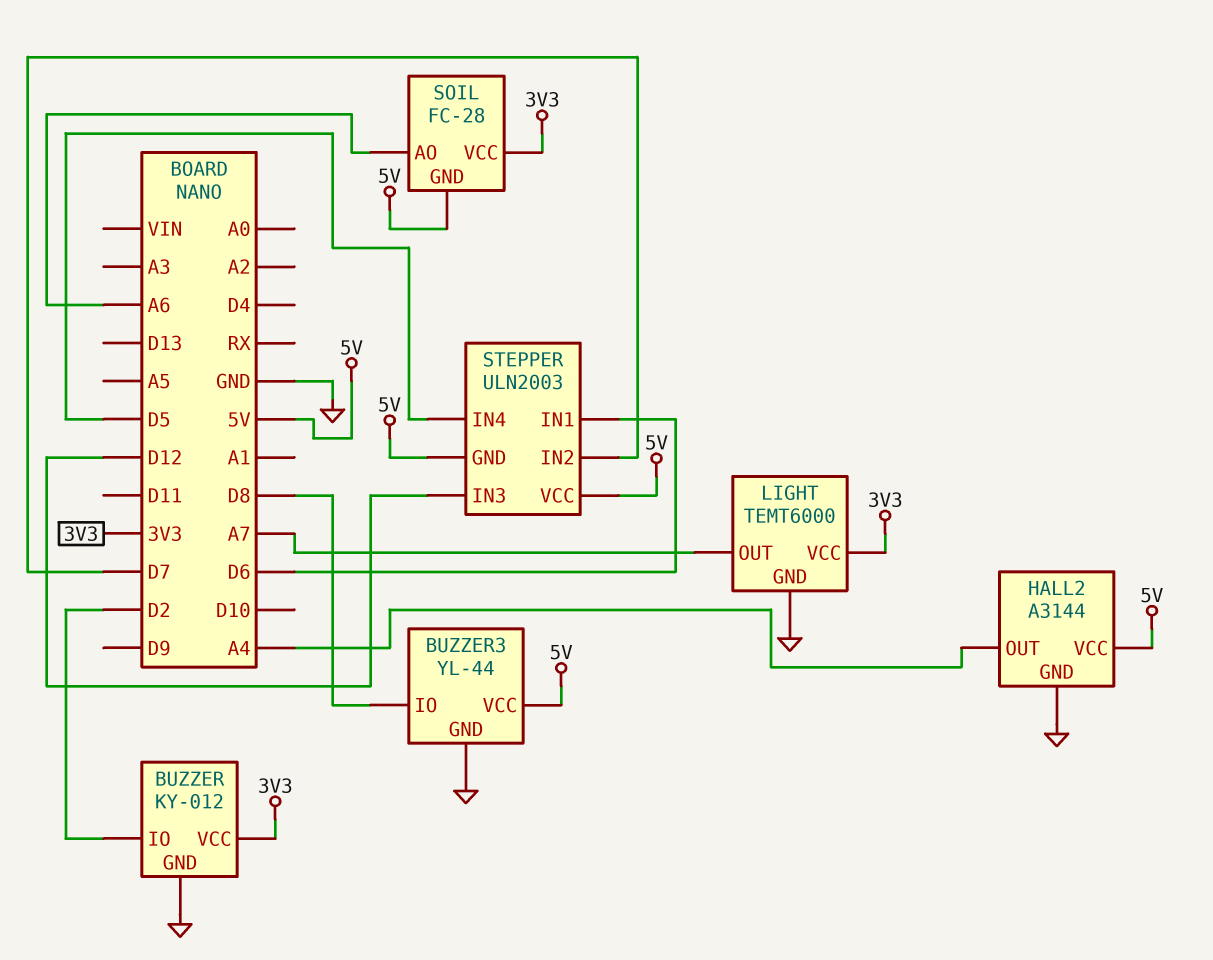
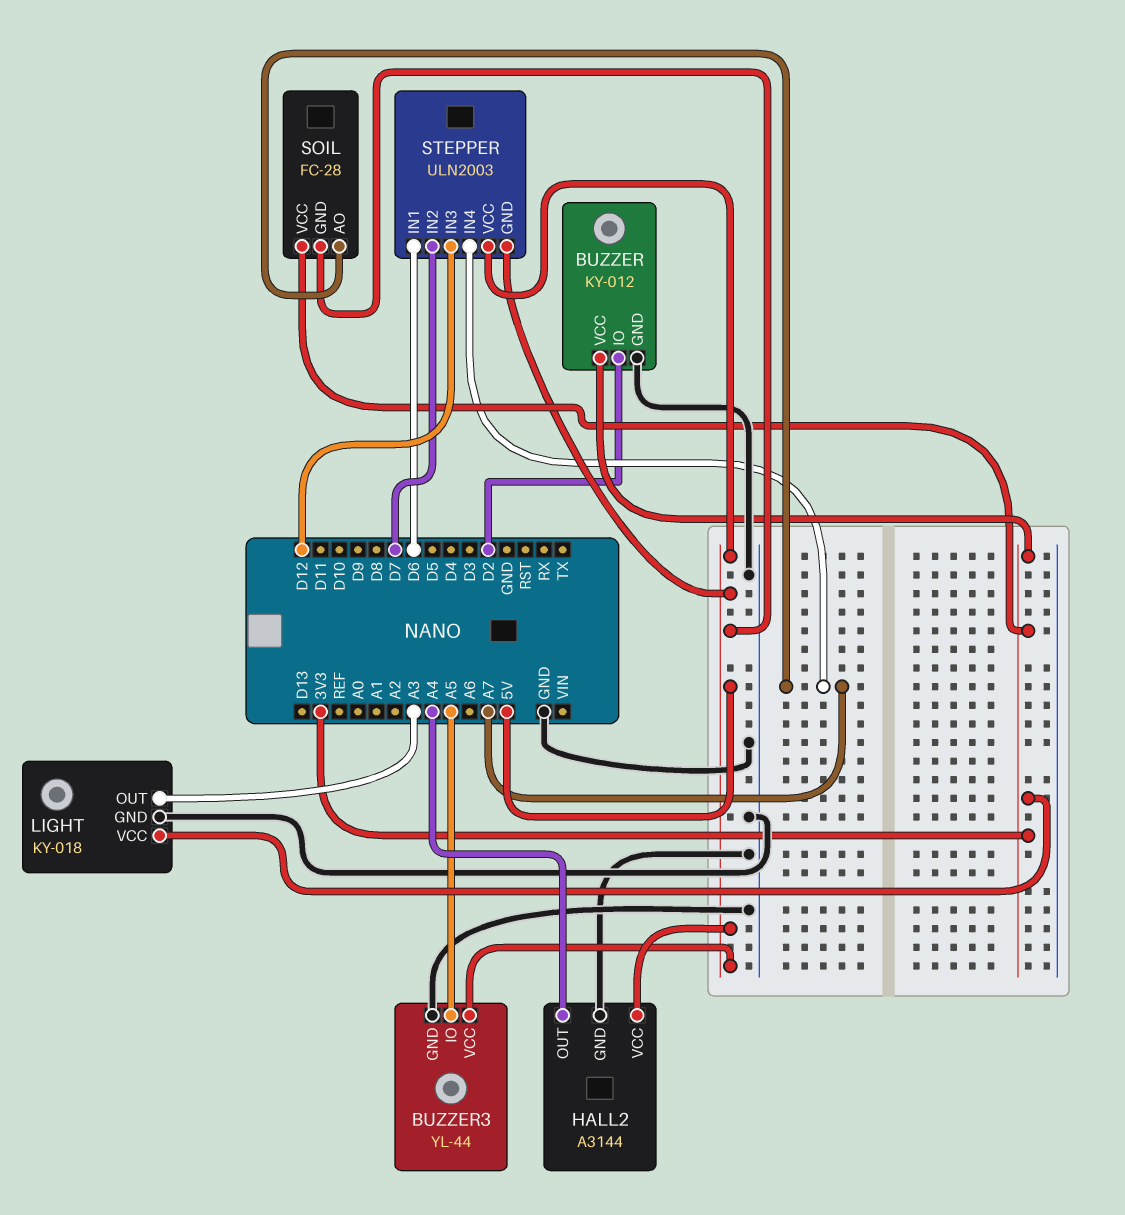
BUZZER3 pin IO: D8 -> A5
LIGHT: TEMT6000 -> KY-018
LIGHT pin OUT: A7 -> A3
SOIL pin AO: A6 -> A7
STEPPER pin IN4: D5 -> A7

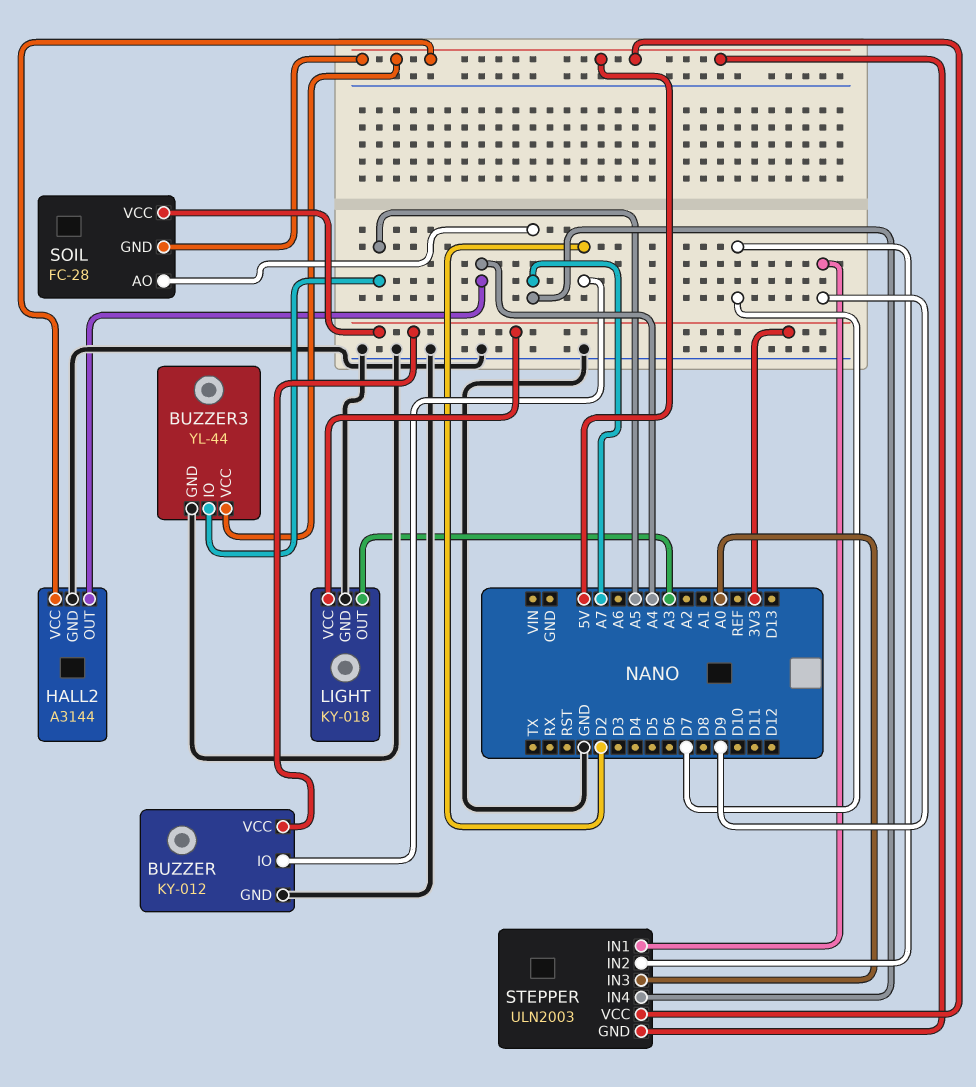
STEPPER pin IN1: D6 -> D9
STEPPER pin IN3: D12 -> A0

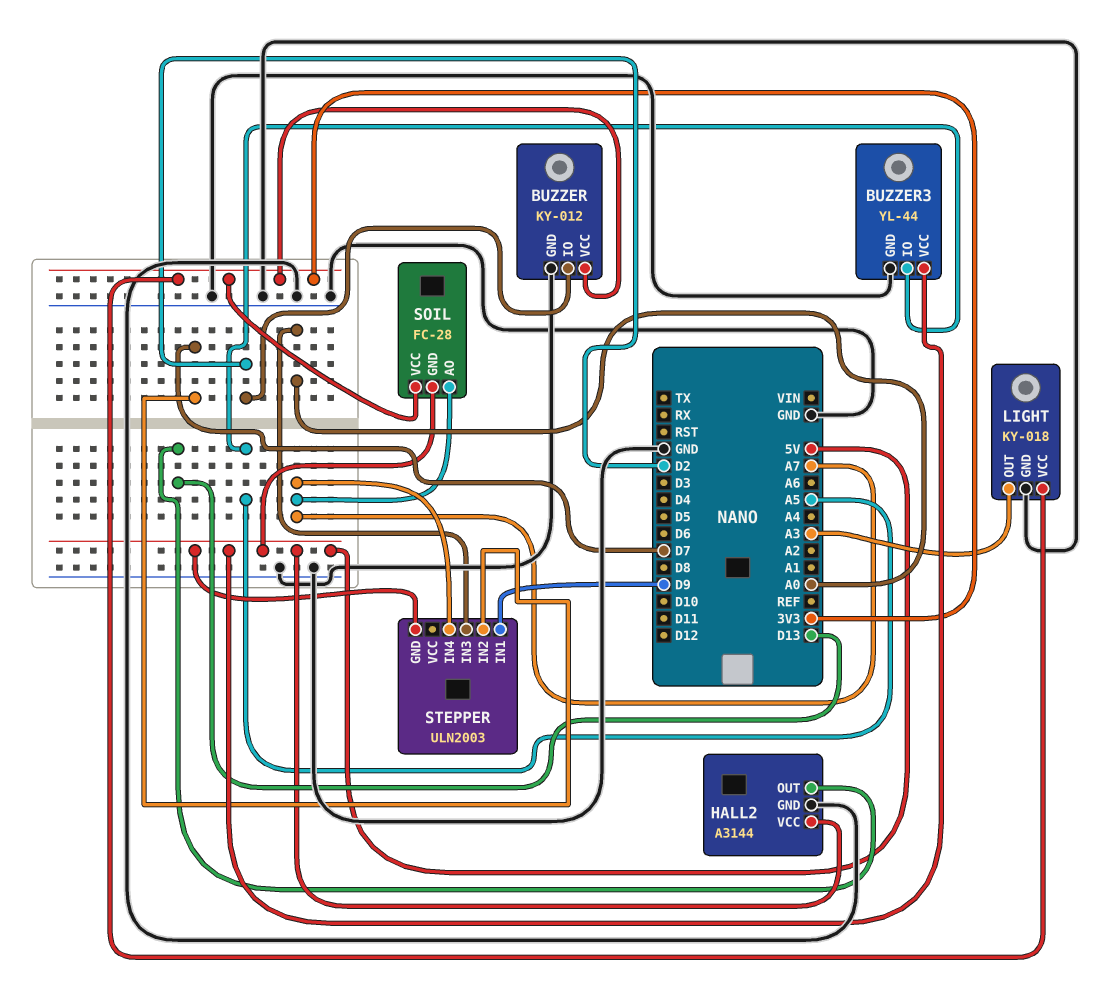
HALL2 pin OUT: A4 -> D13
STEPPER pin VCC: 5V -> none

